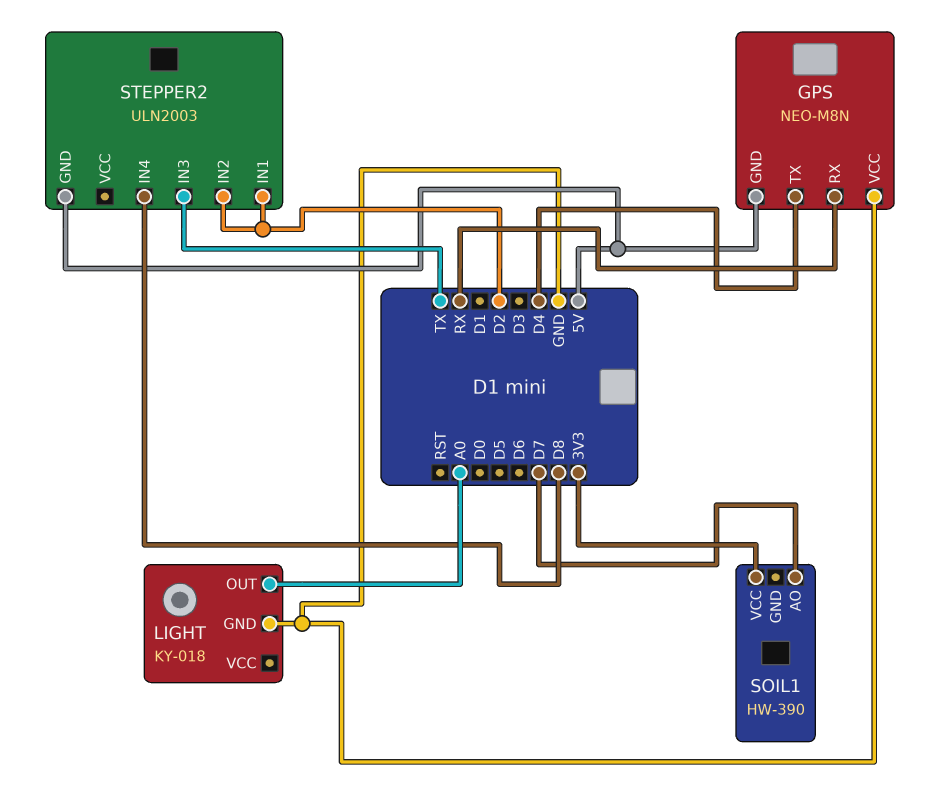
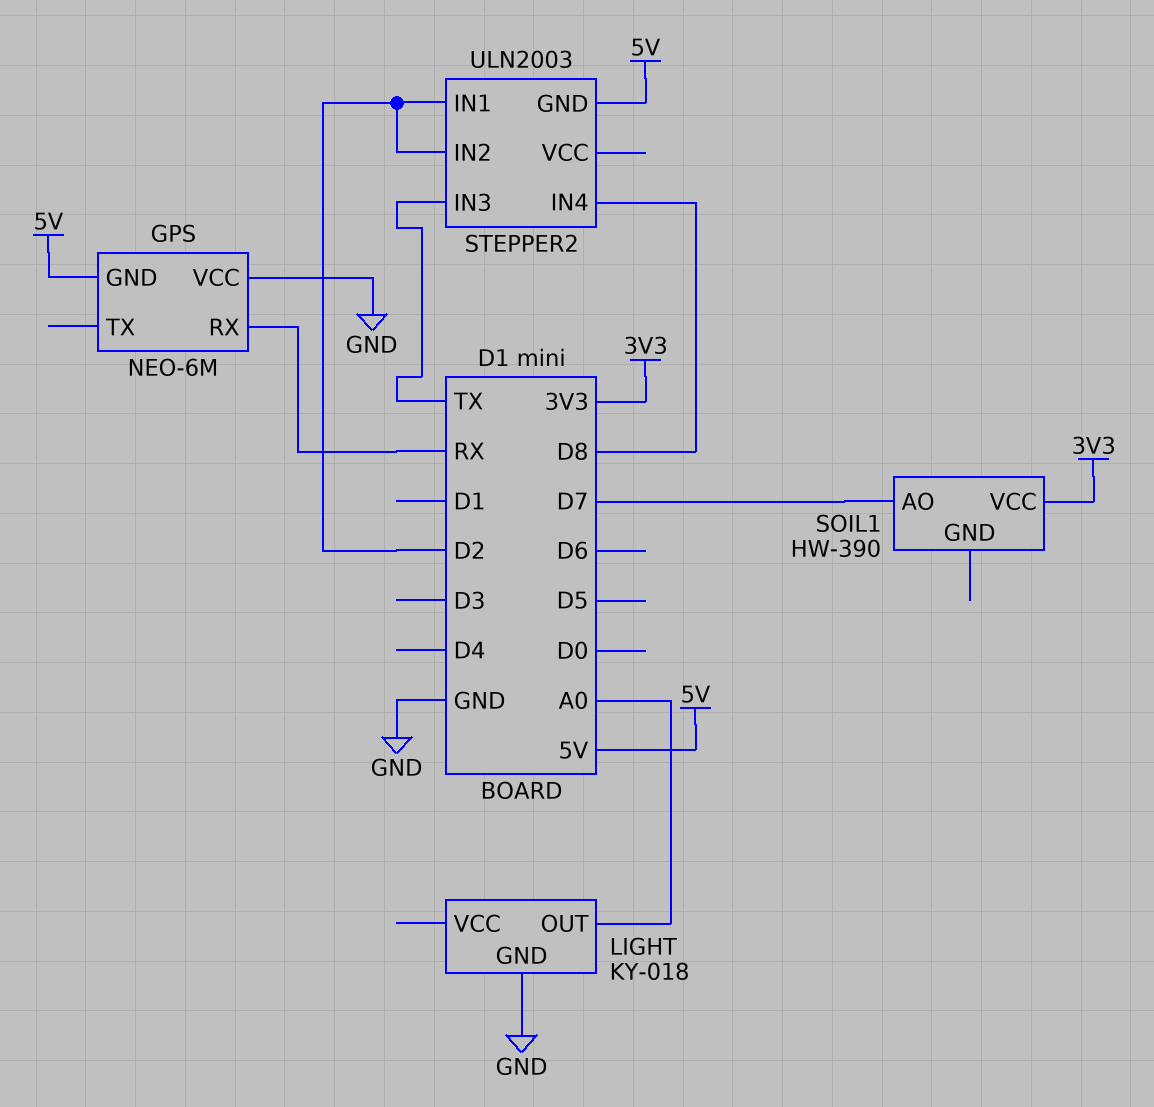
GPS: NEO-M8N -> NEO-6M
GPS pin TX: D4 -> none

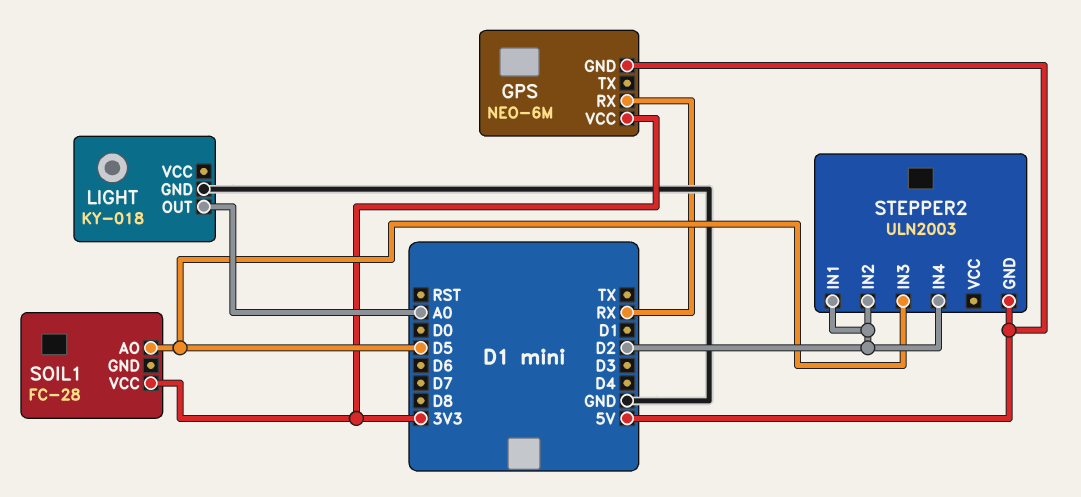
GPS pin VCC: GND -> 3V3
SOIL1: HW-390 -> FC-28
SOIL1 pin AO: D7 -> D5
STEPPER2 pin IN3: TX -> D5
STEPPER2 pin IN4: D8 -> D2

